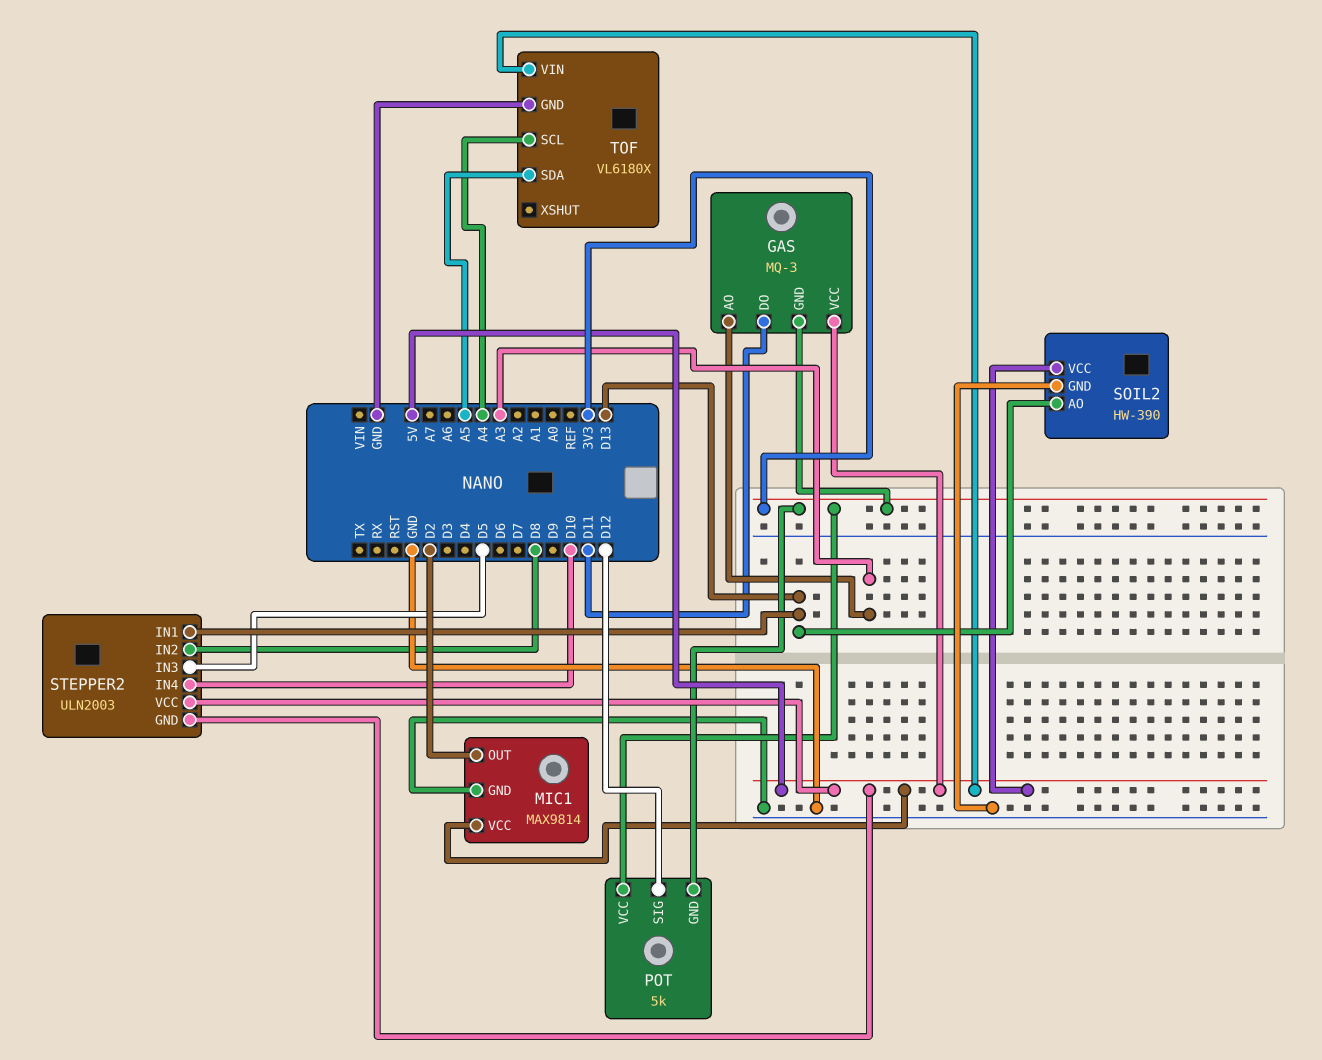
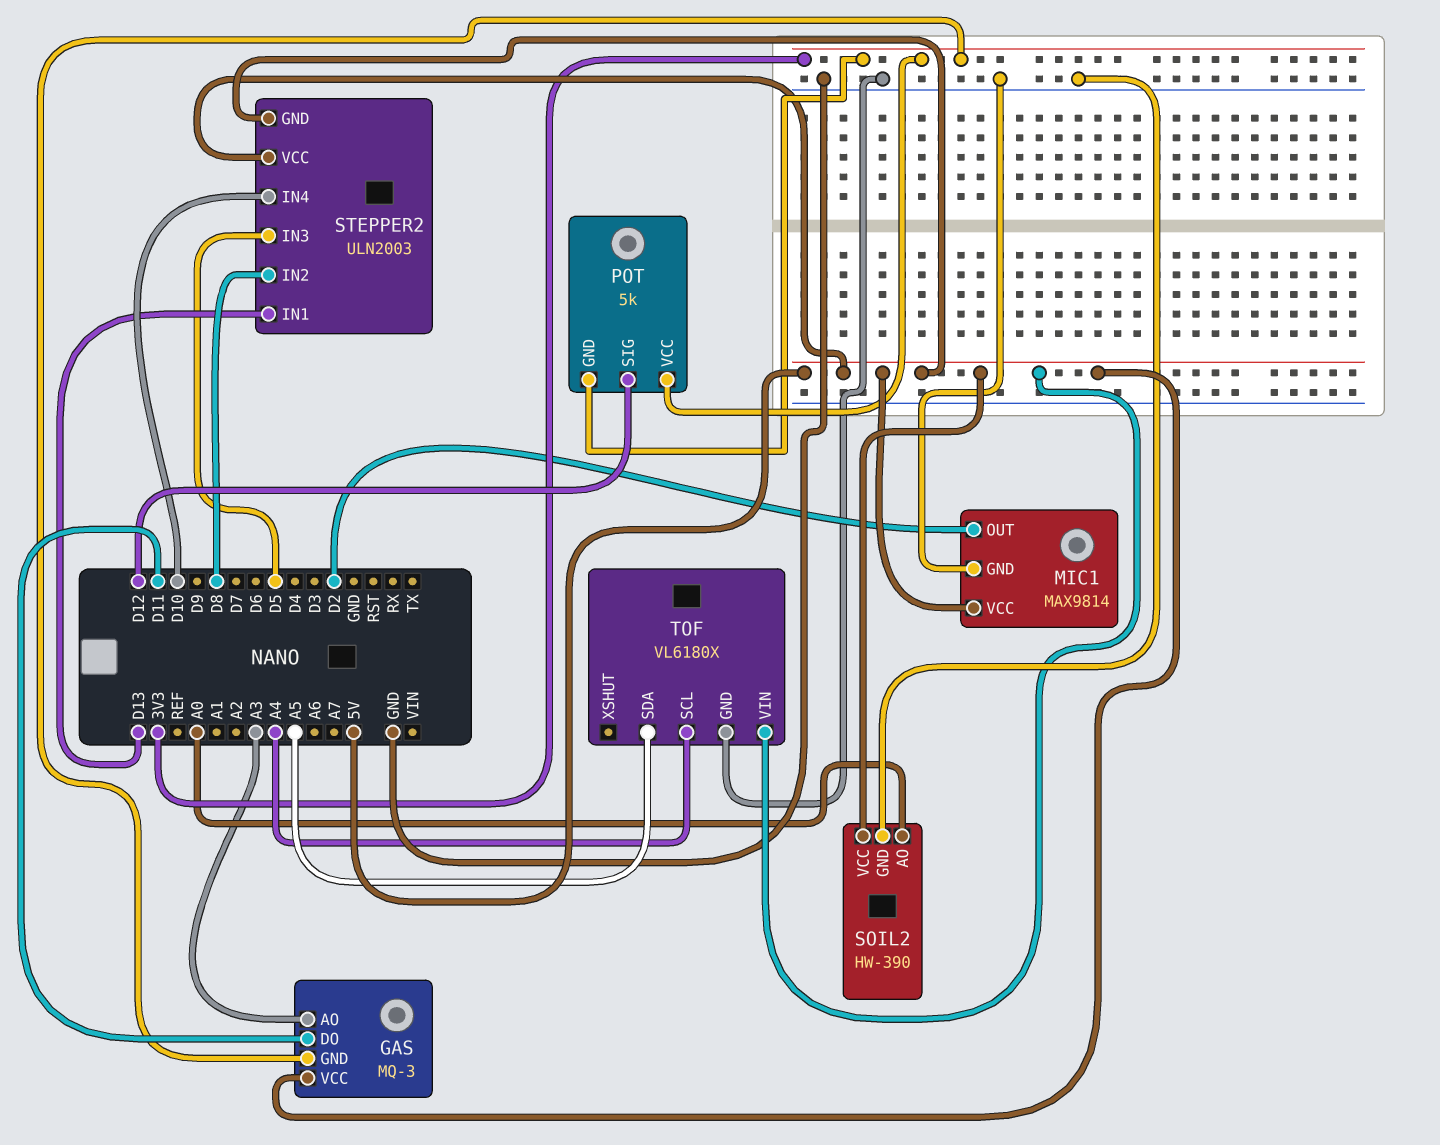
SOIL2 pin AO: D13 -> A0

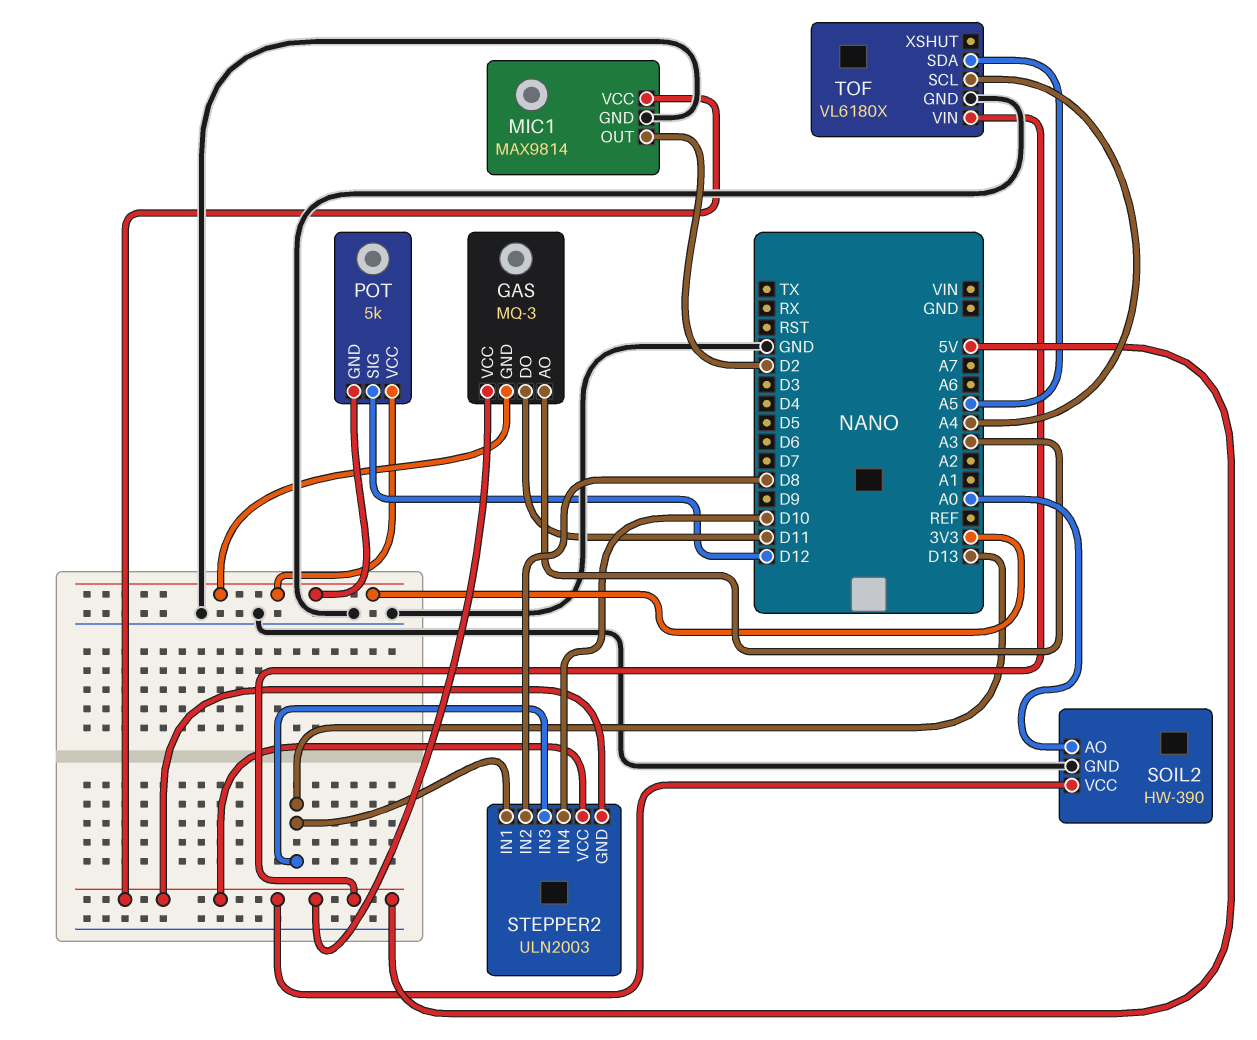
STEPPER2 pin IN3: D5 -> D13

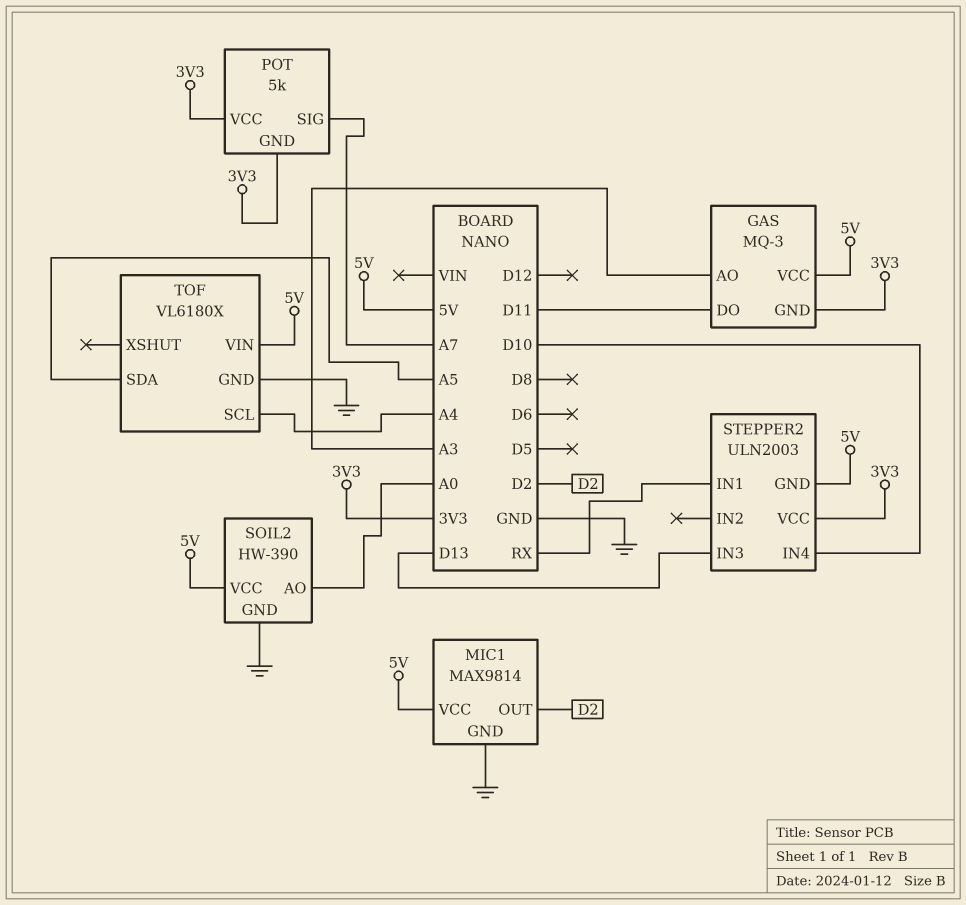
POT pin SIG: D12 -> A7
STEPPER2 pin IN1: D13 -> RX
STEPPER2 pin IN2: D8 -> none
STEPPER2 pin VCC: 5V -> 3V3

